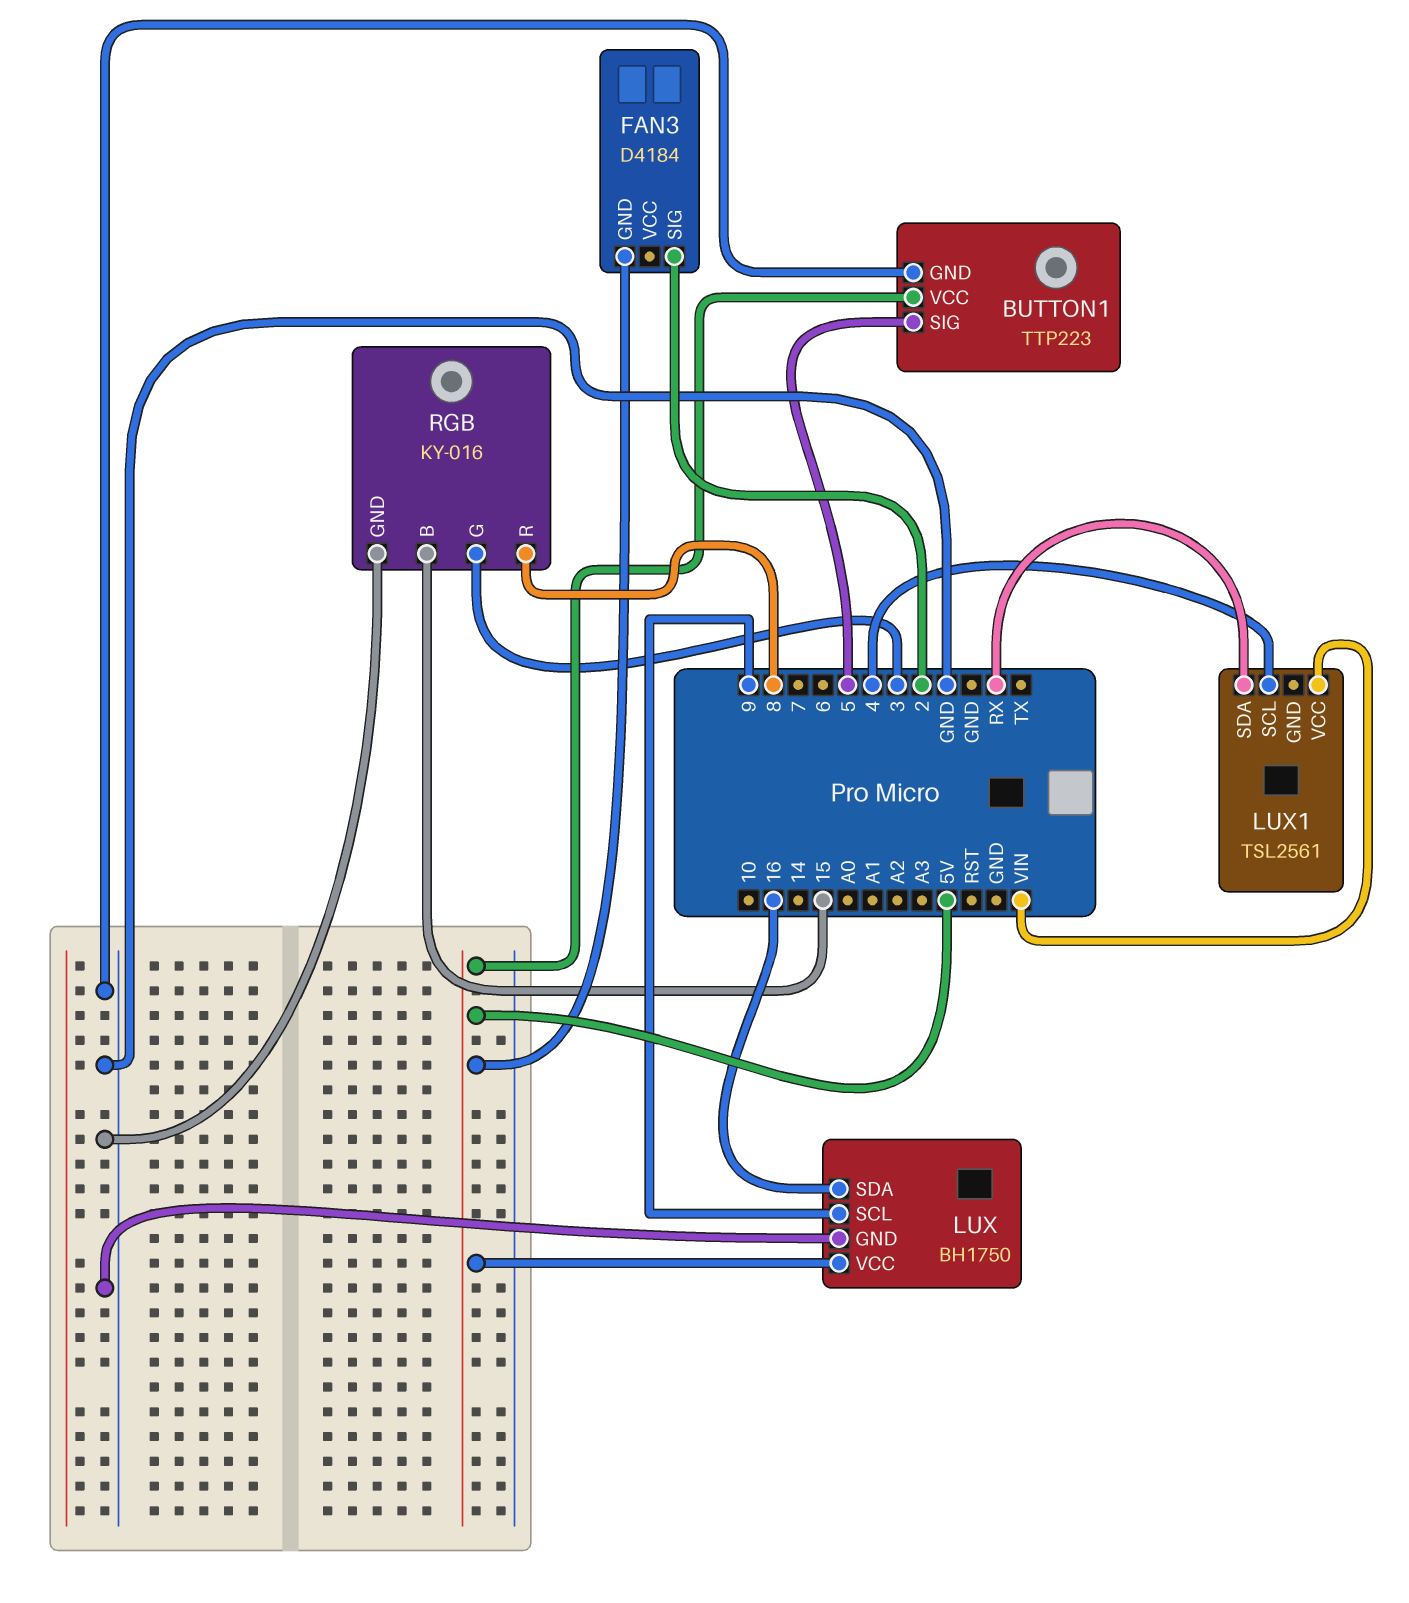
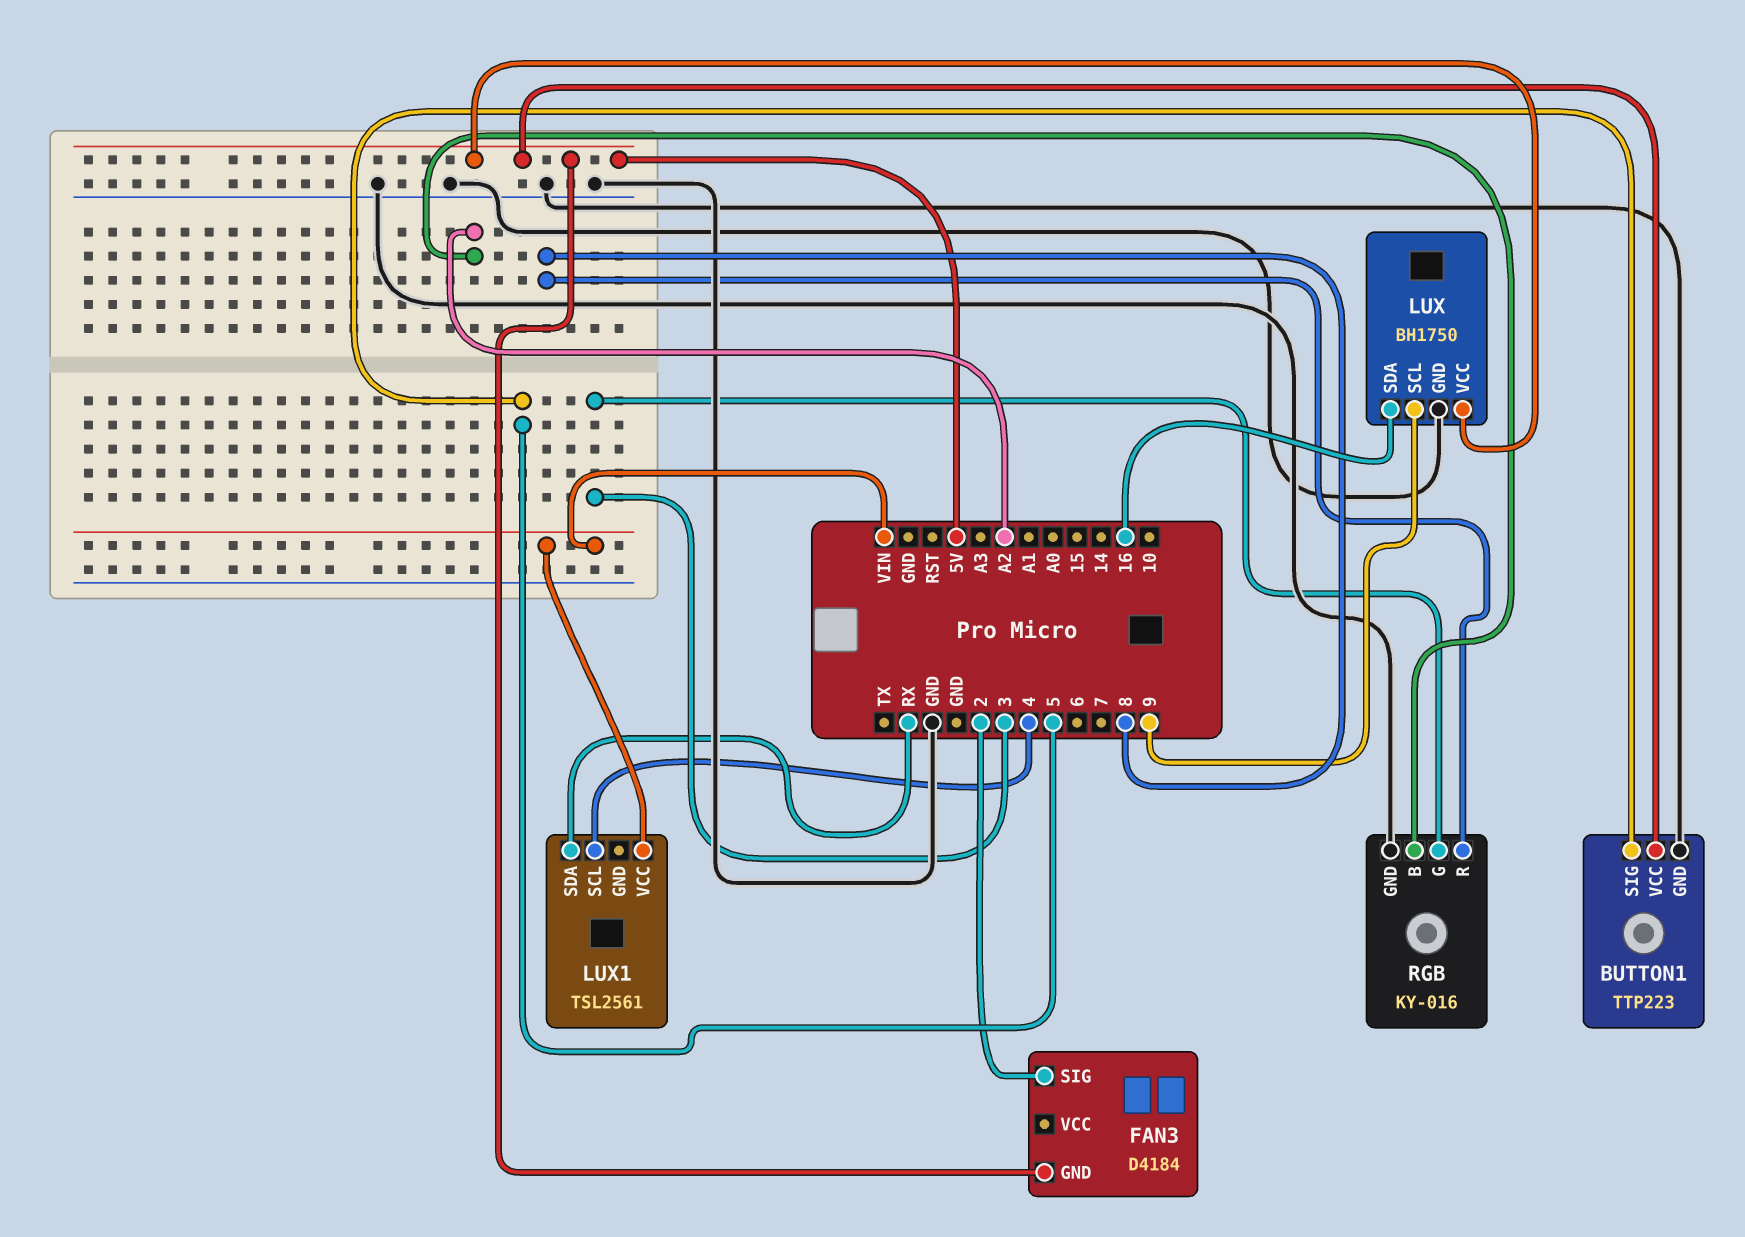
RGB pin B: 15 -> A2

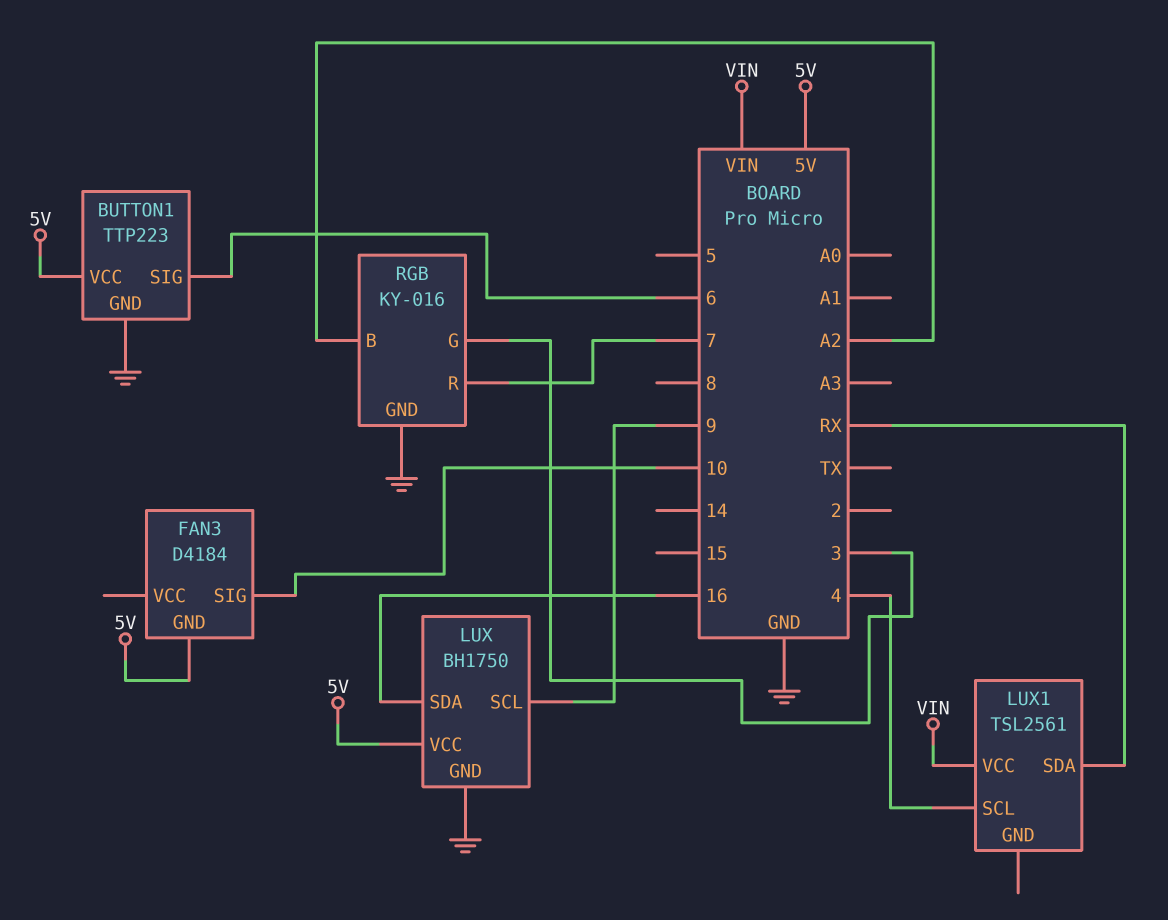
BUTTON1 pin SIG: 5 -> 6
FAN3 pin SIG: 2 -> 10
RGB pin R: 8 -> 7

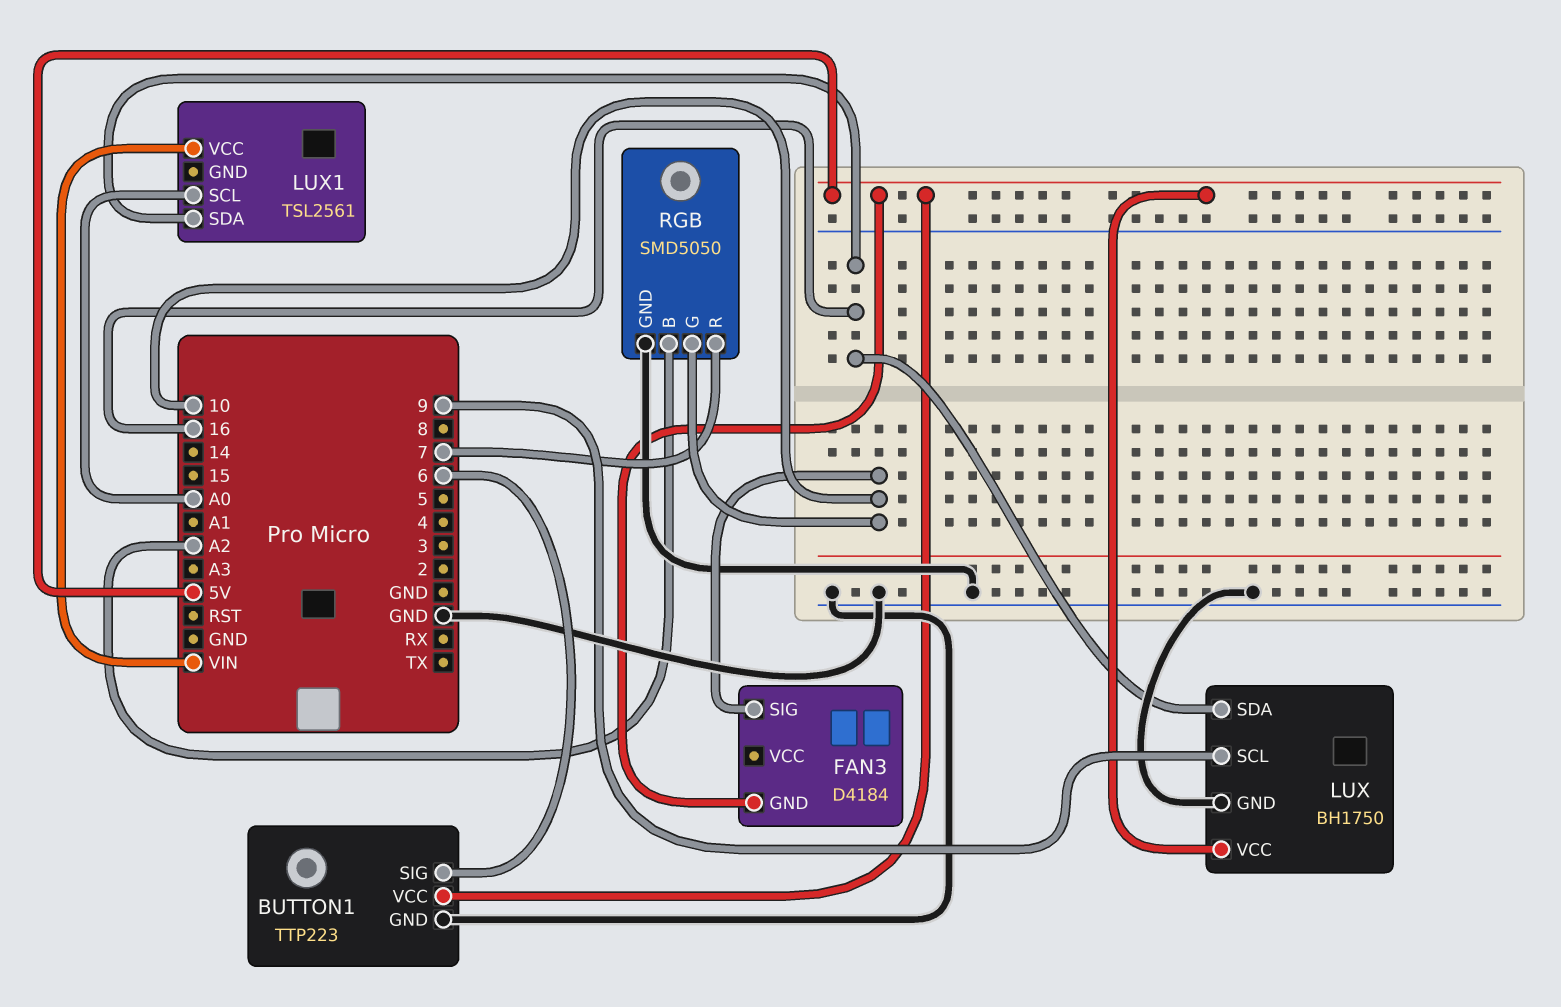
LUX1 pin SCL: 4 -> A0
LUX1 pin SDA: RX -> 16
RGB: KY-016 -> SMD5050
RGB pin G: 3 -> 10

